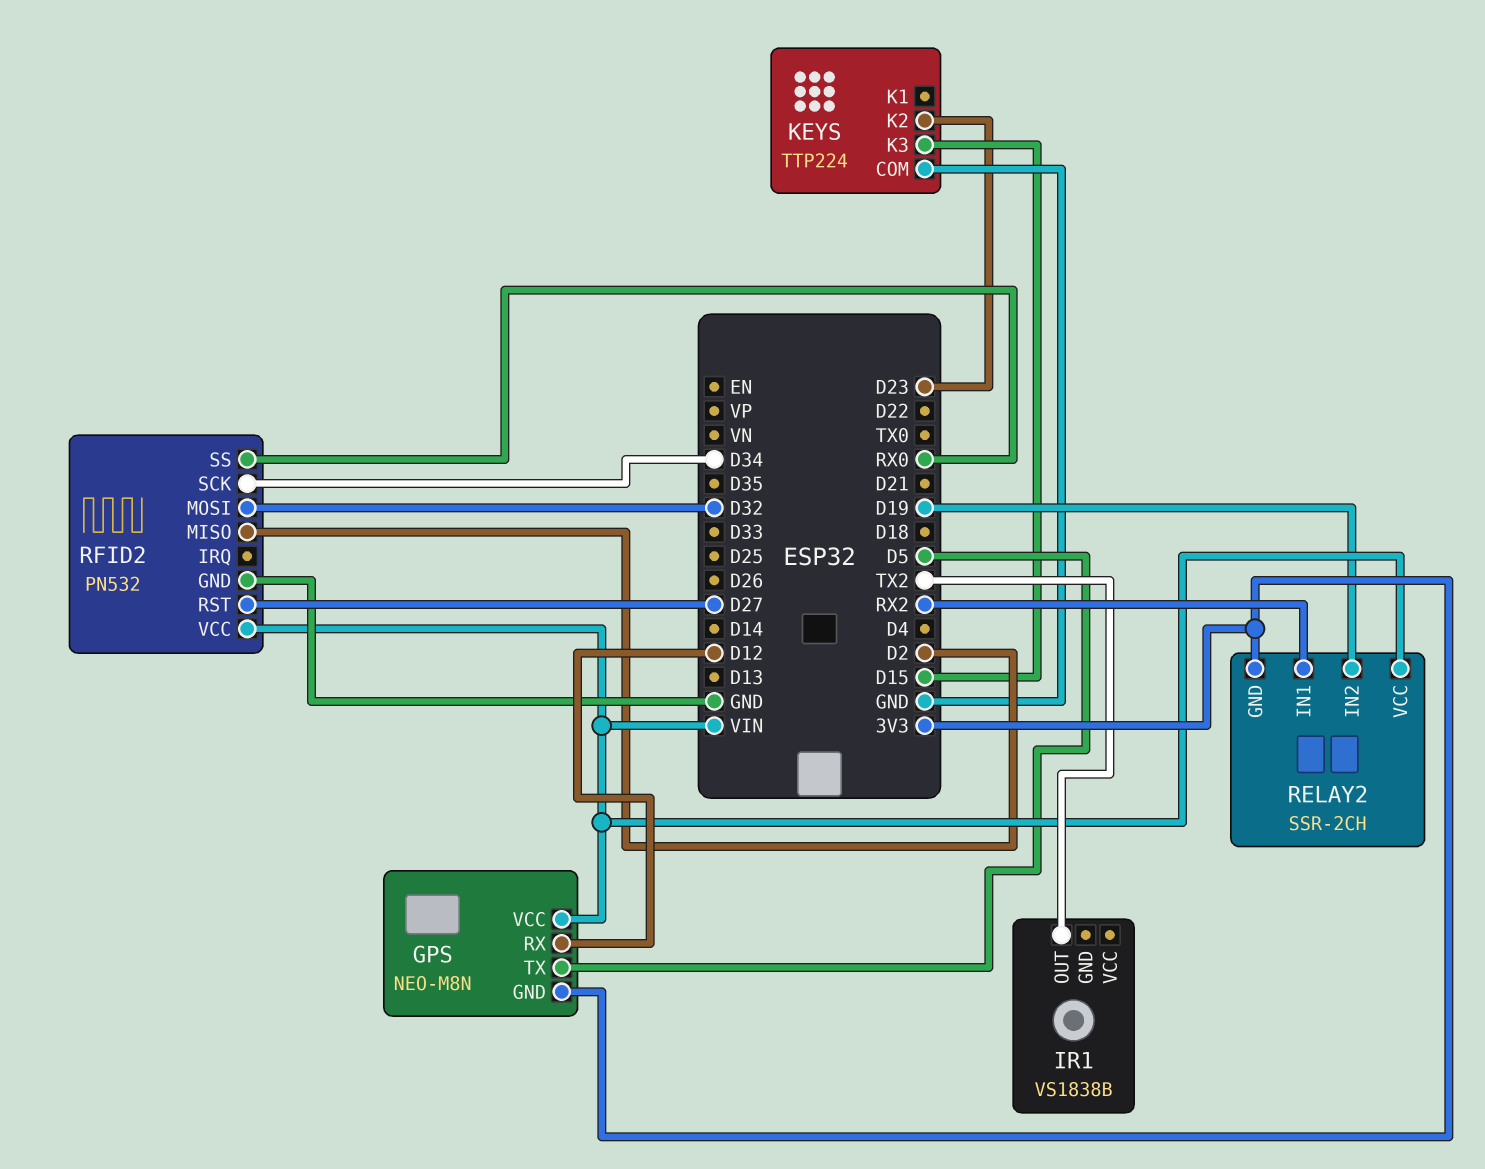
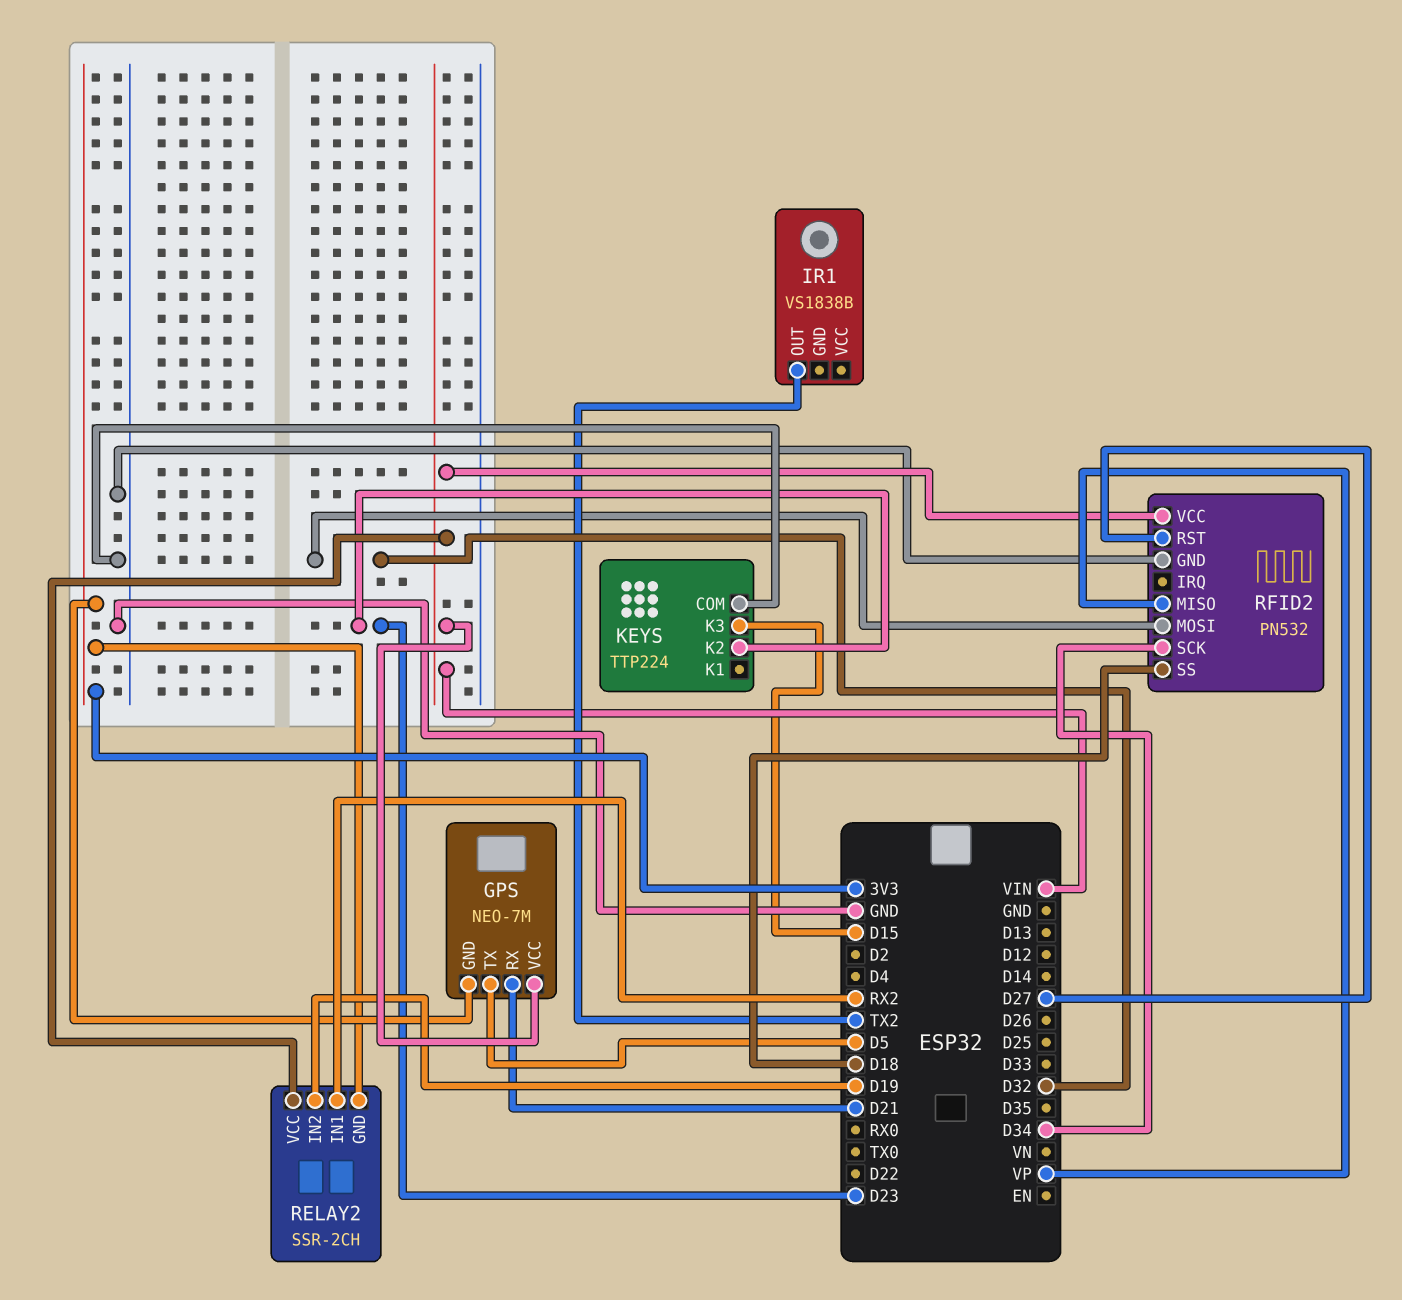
GPS: NEO-M8N -> NEO-7M
GPS pin RX: D12 -> D21
RFID2 pin MISO: D2 -> VP
RFID2 pin SS: RX0 -> D18

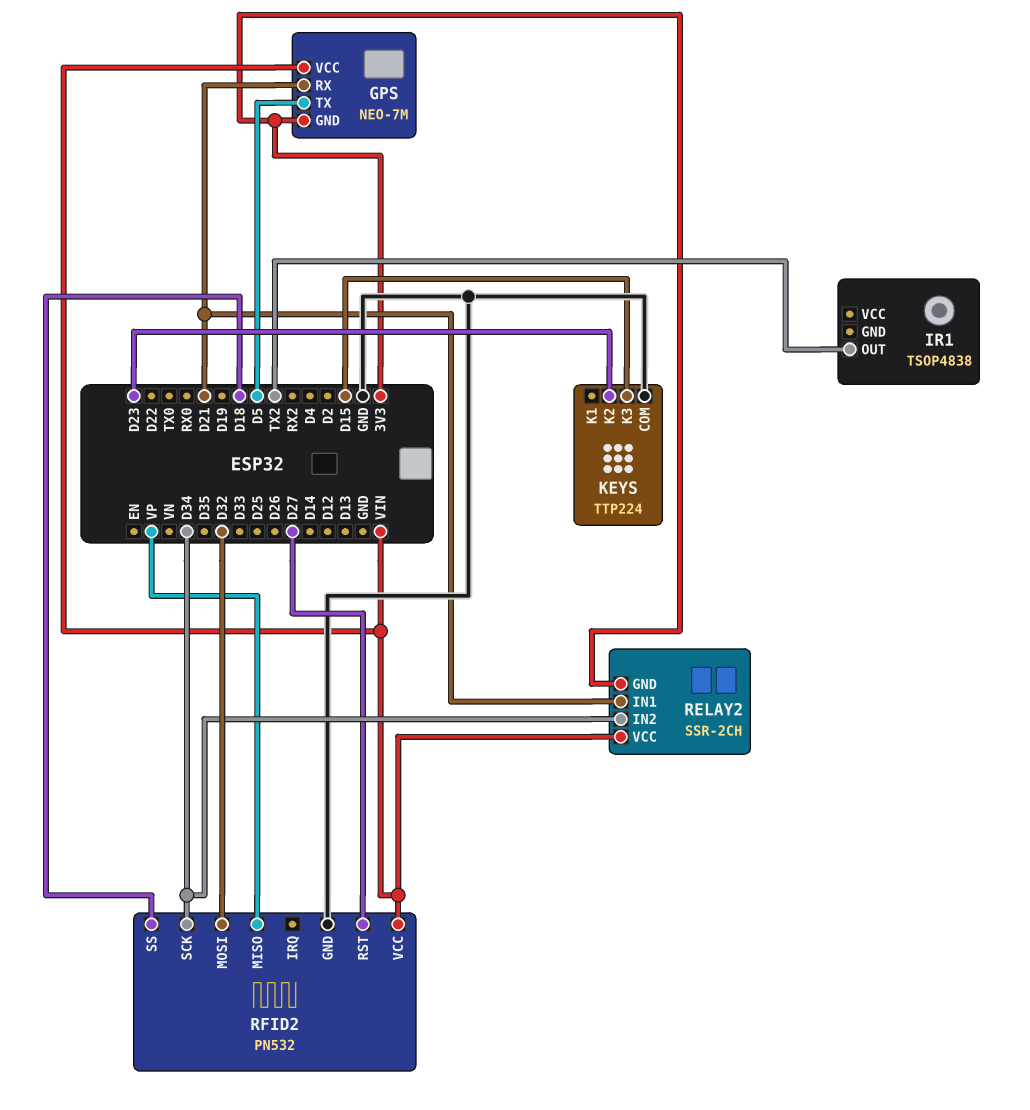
IR1: VS1838B -> TSOP4838
RELAY2 pin IN1: RX2 -> D21
RELAY2 pin IN2: D19 -> D34

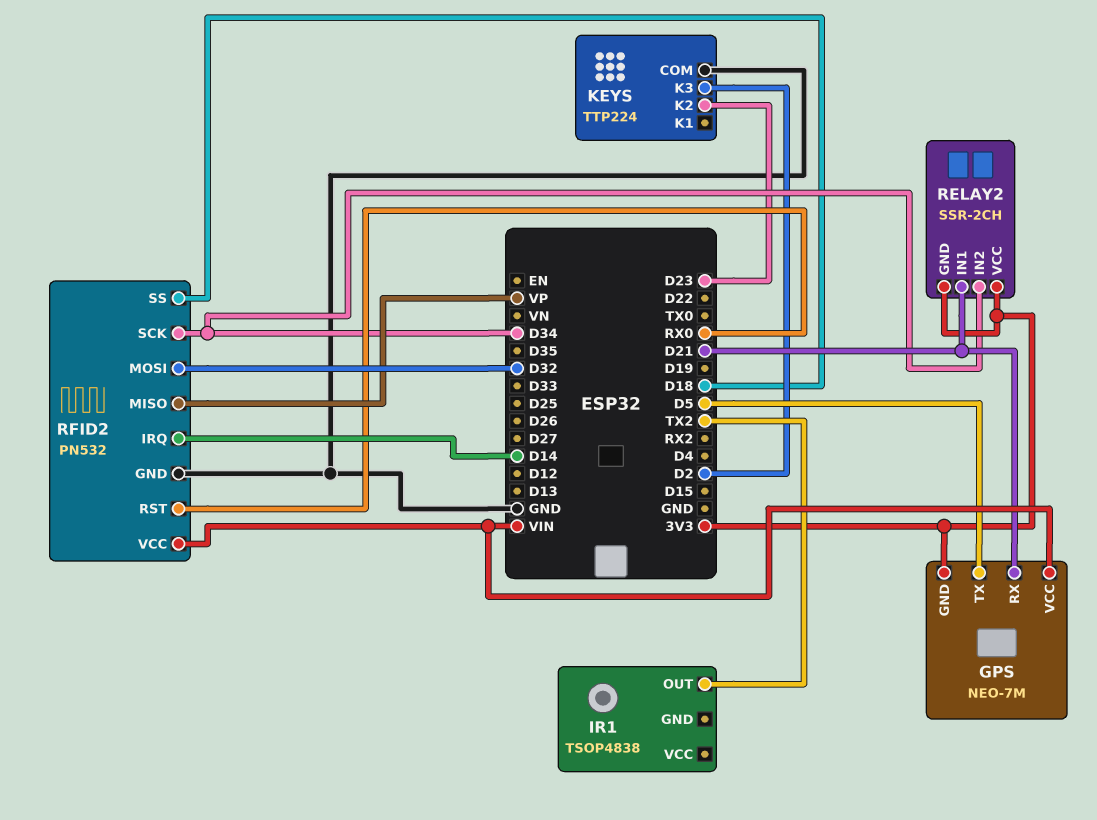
KEYS pin K3: D15 -> D2
RELAY2 pin VCC: VIN -> 3V3
RFID2 pin IRQ: none -> D14
RFID2 pin RST: D27 -> RX0

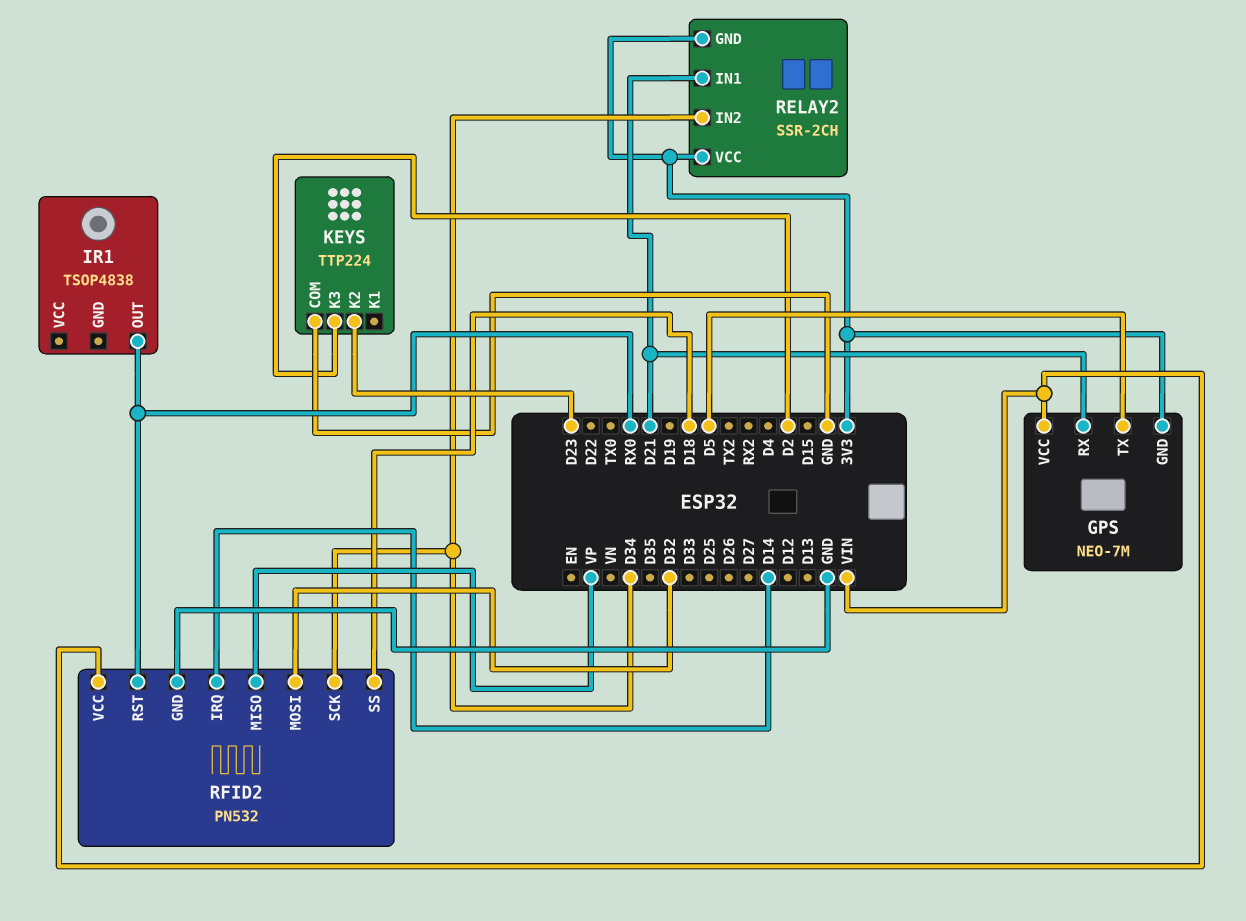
IR1 pin OUT: TX2 -> RX0

